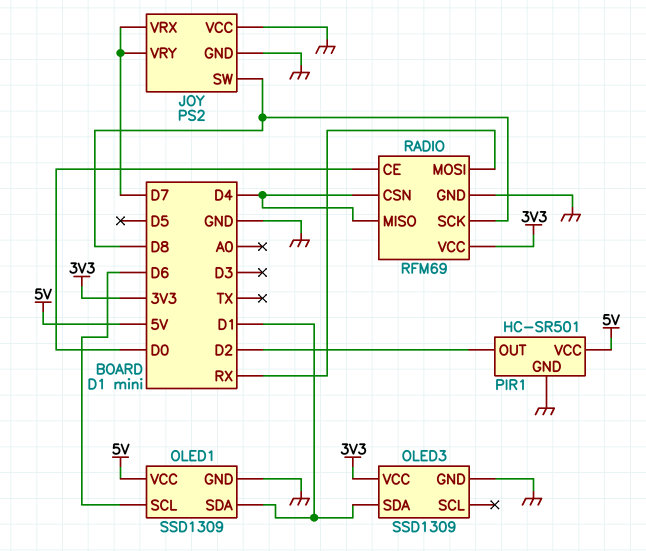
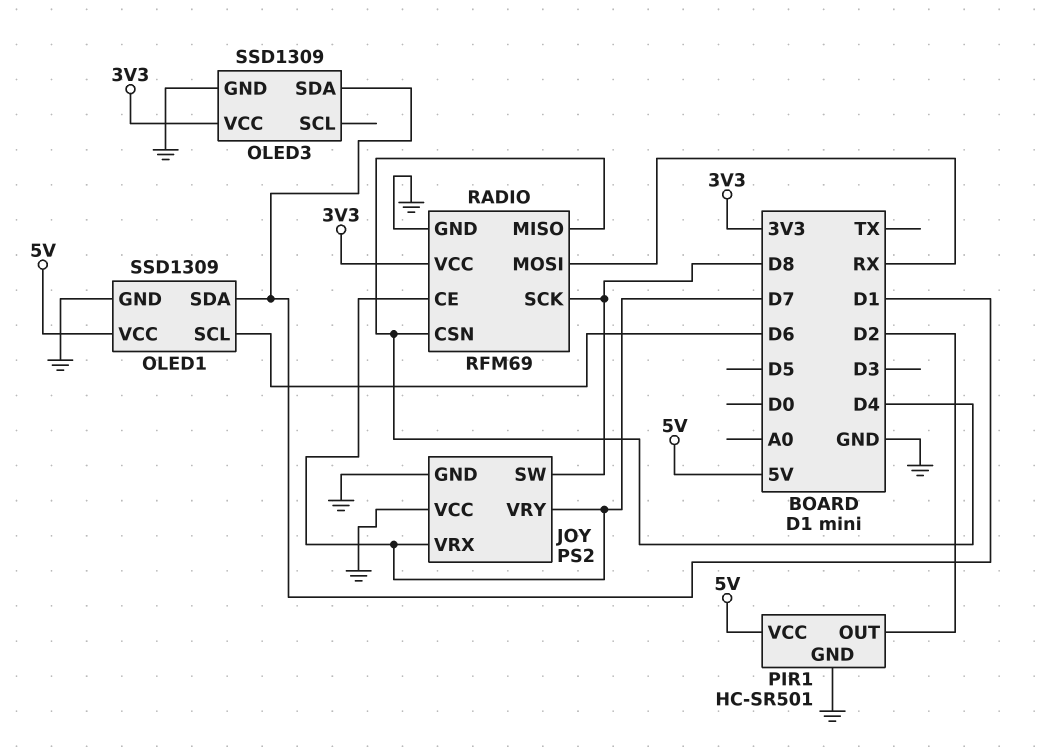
RADIO pin CE: D0 -> D7

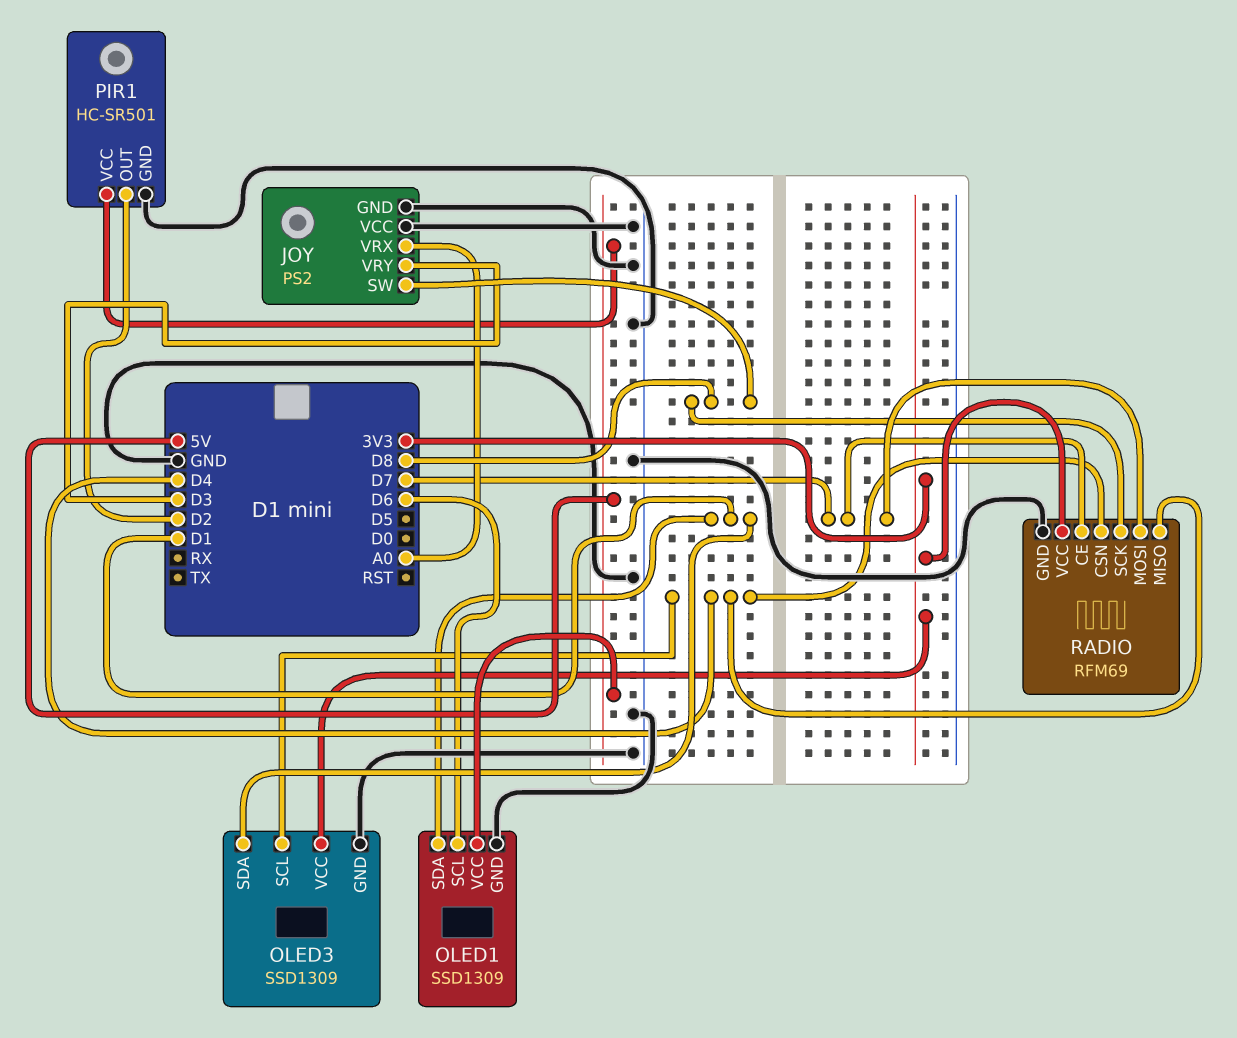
JOY pin VRX: D7 -> A0
JOY pin VRY: D7 -> D3
OLED3 pin SCL: none -> D4
RADIO pin MOSI: RX -> D7

